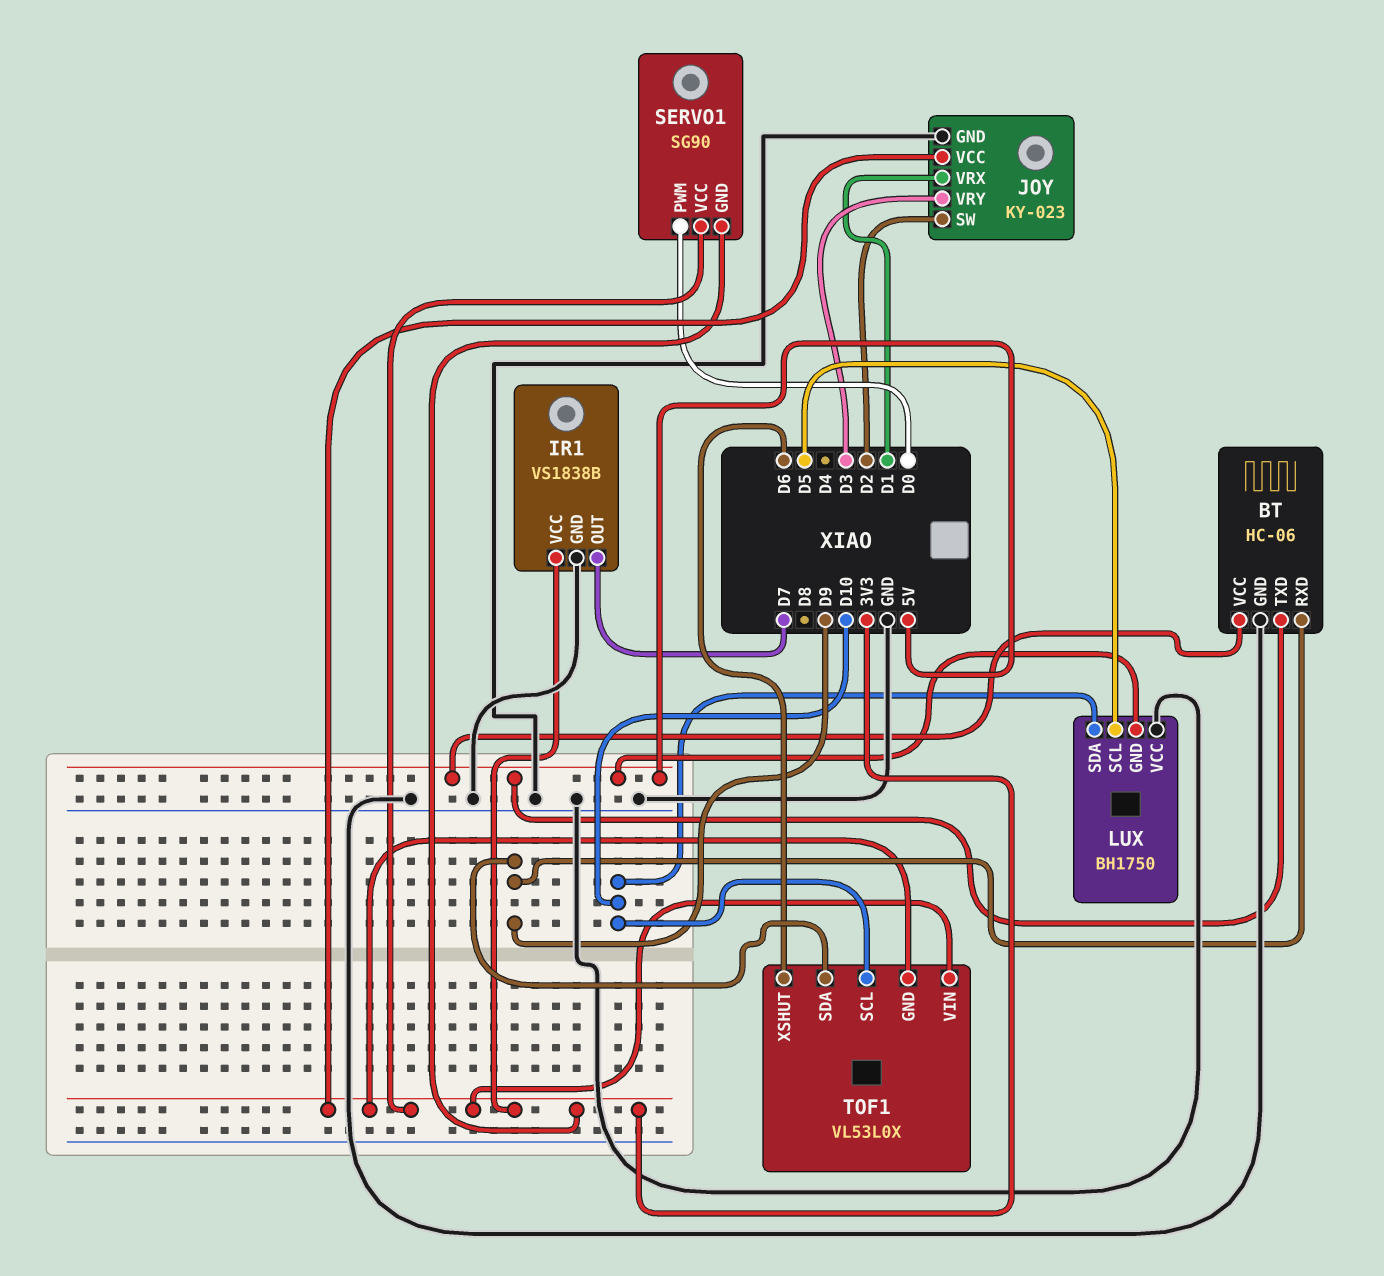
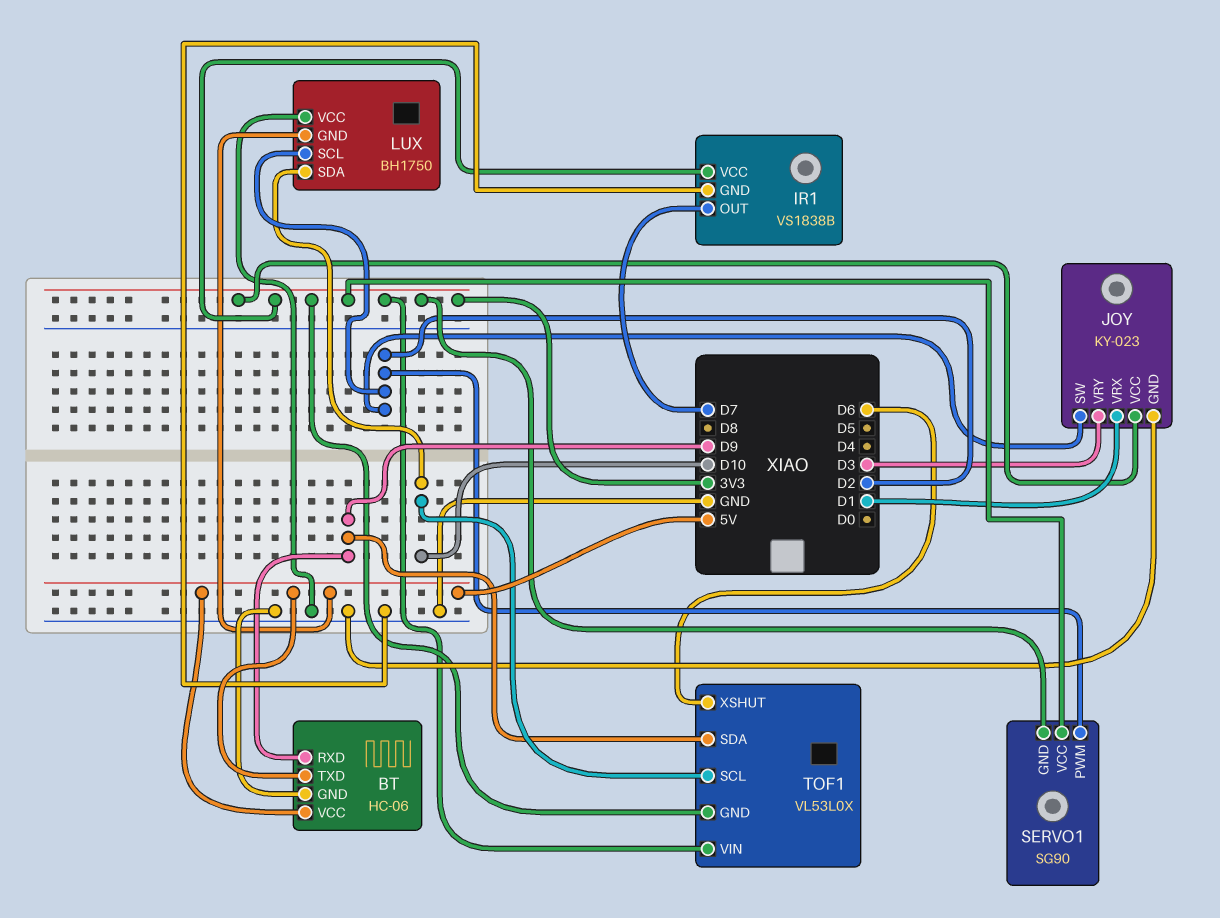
LUX pin SCL: D5 -> D2
SERVO1 pin PWM: D0 -> D2

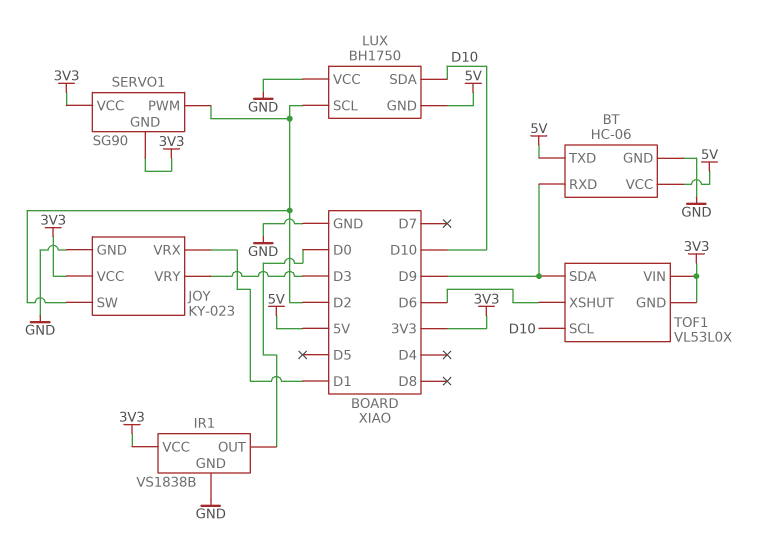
IR1 pin OUT: D7 -> D0

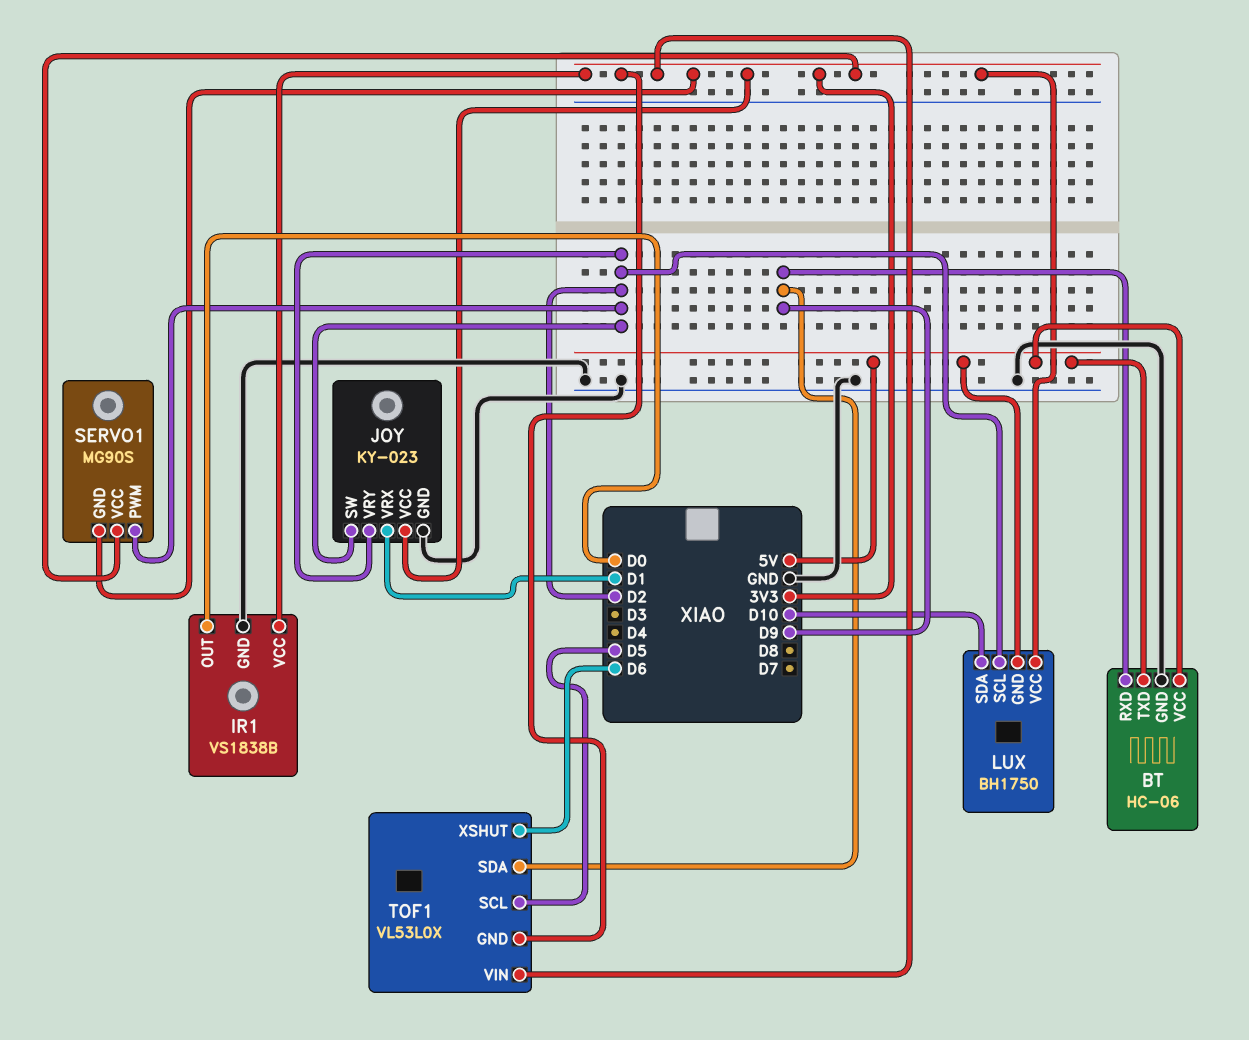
JOY pin VRY: D3 -> D2
LUX pin VCC: GND -> 3V3
SERVO1: SG90 -> MG90S
TOF1 pin SCL: D10 -> D5

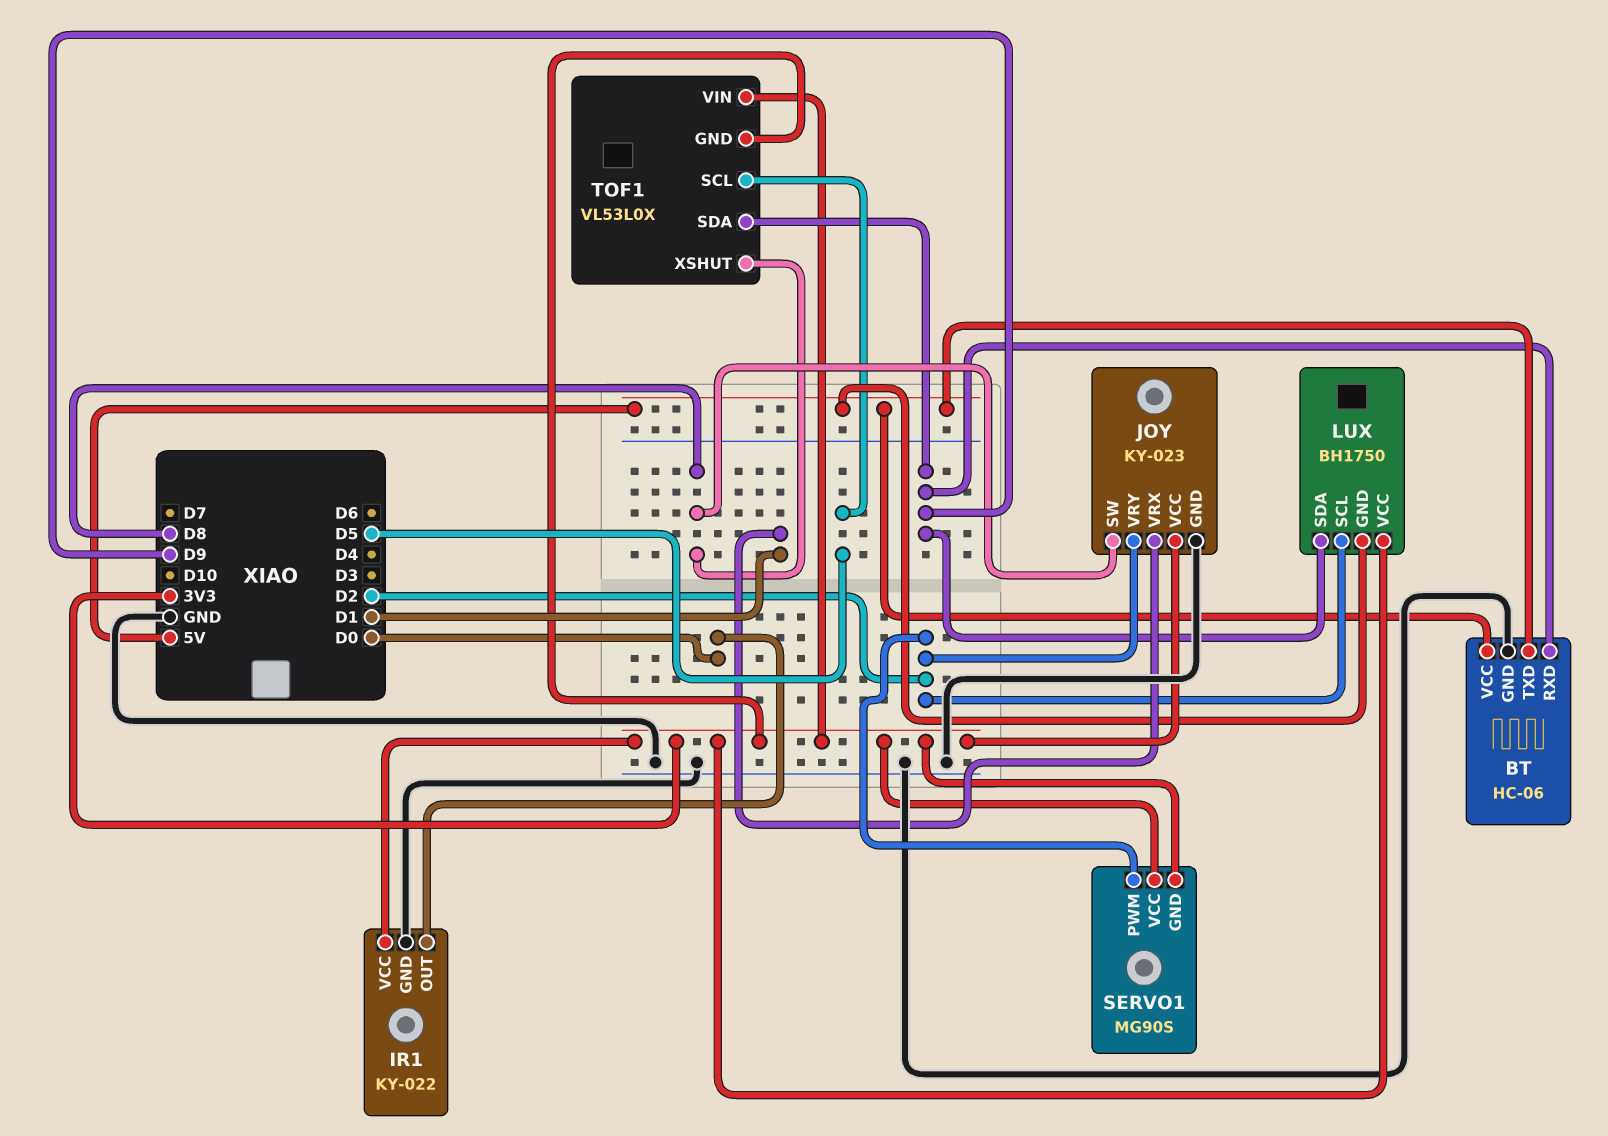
IR1: VS1838B -> KY-022
JOY pin SW: D2 -> D8
LUX pin SDA: D10 -> D9
TOF1 pin XSHUT: D6 -> D8

